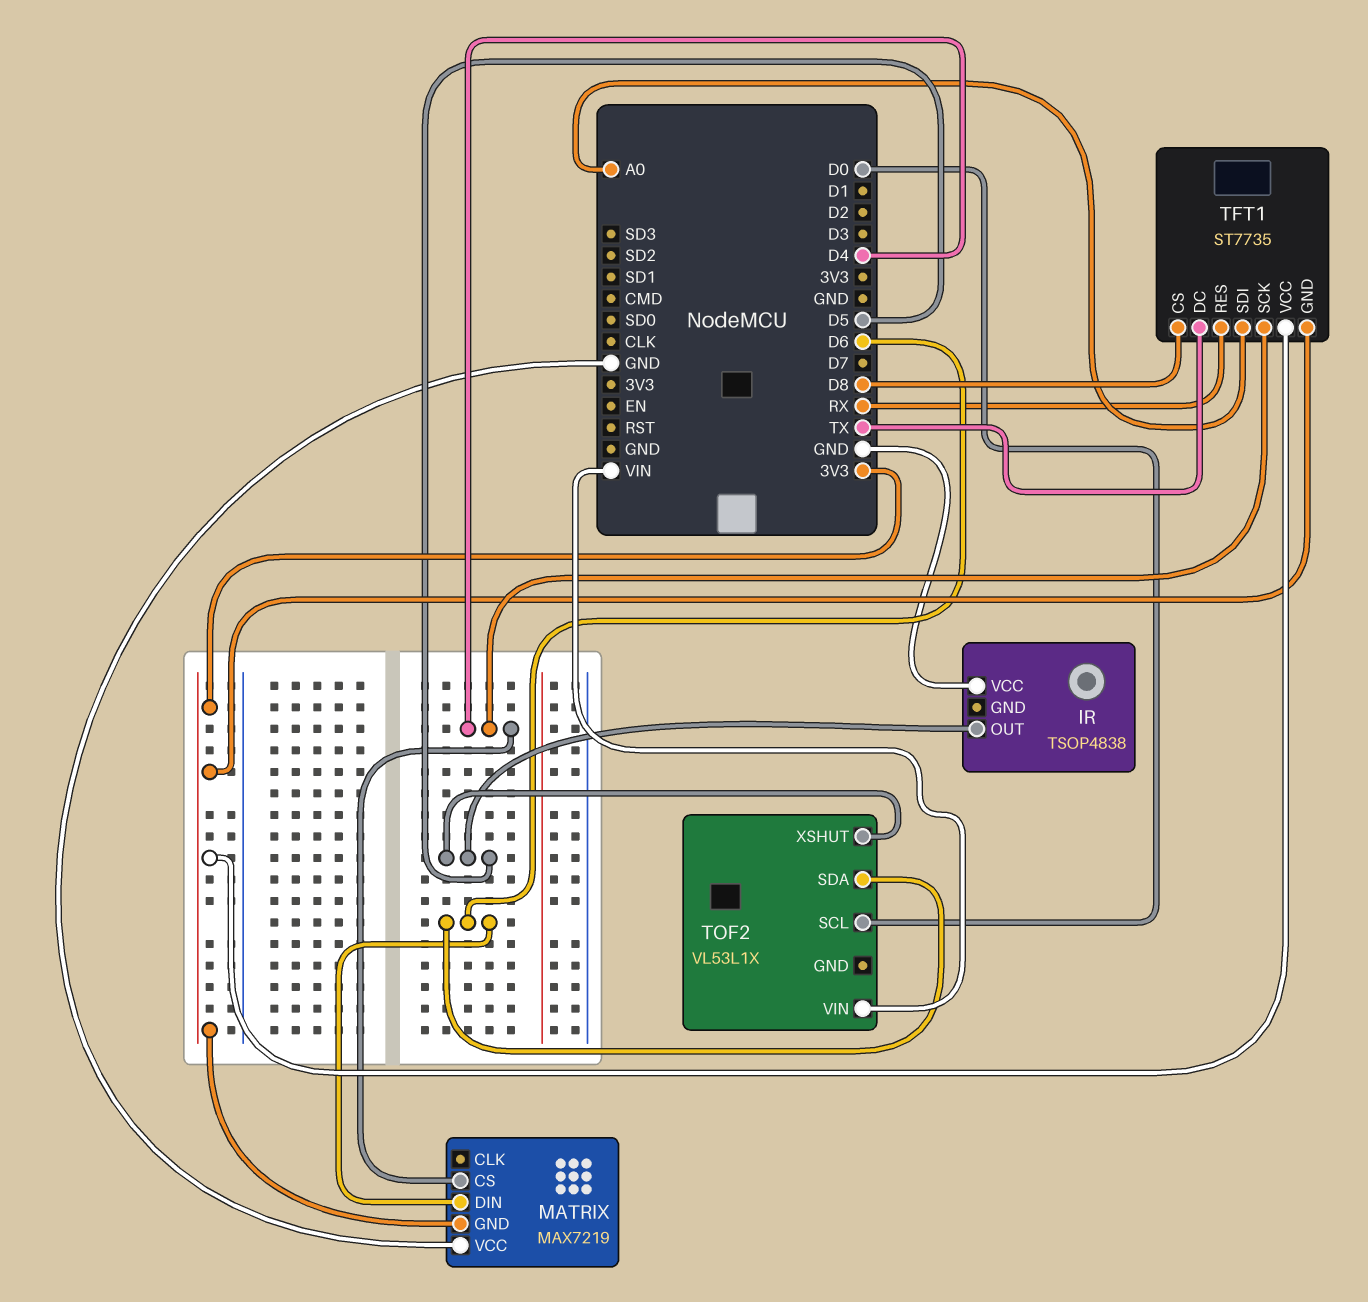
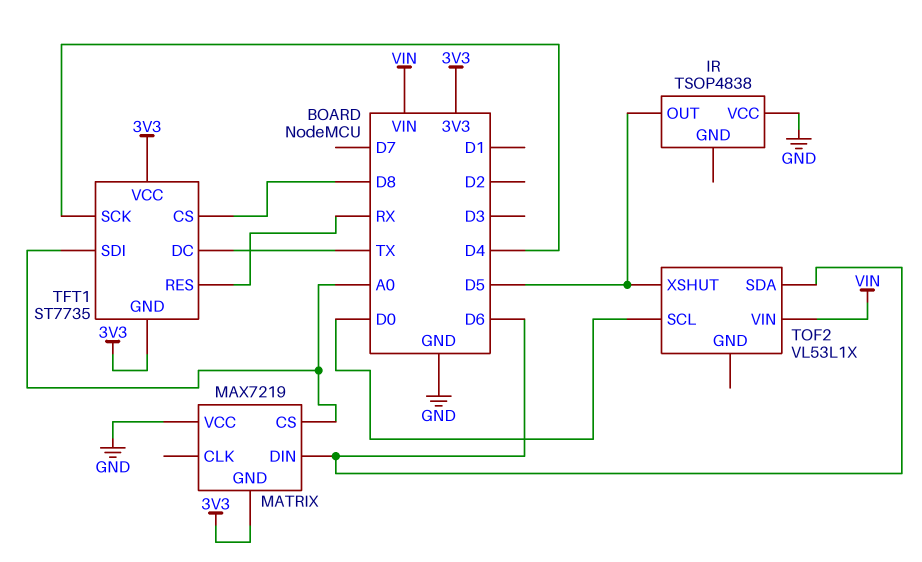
MATRIX pin CS: D4 -> A0

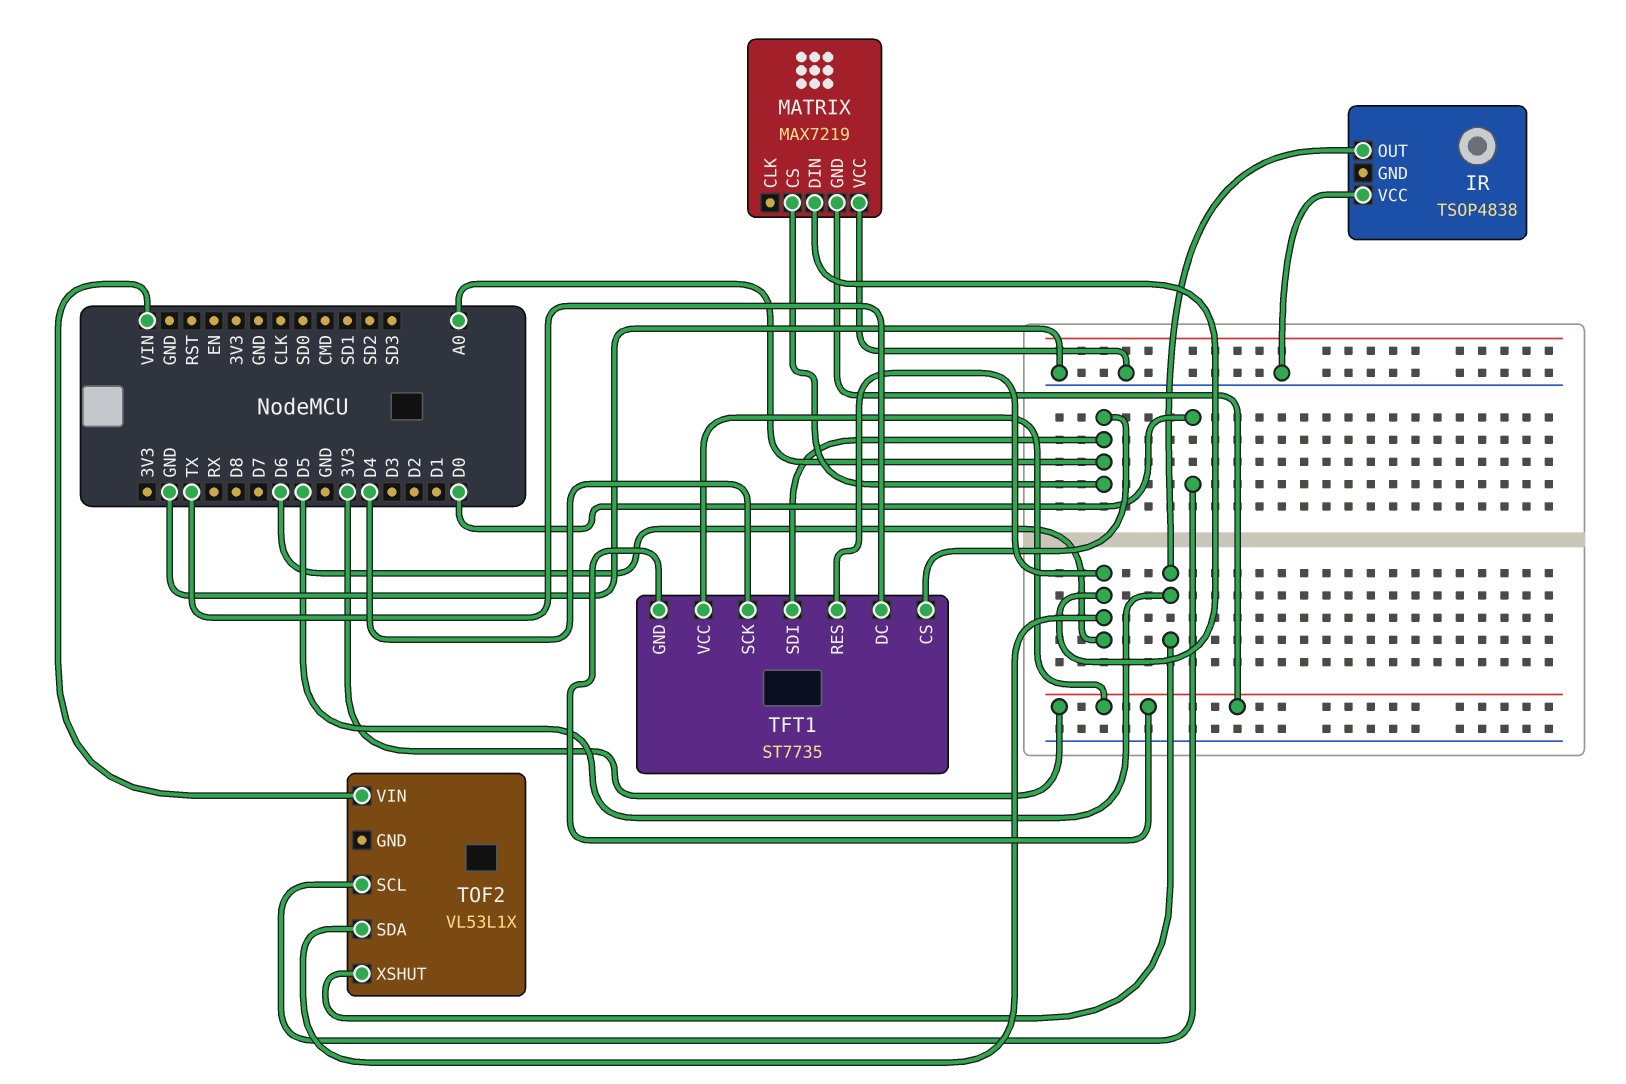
TFT1 pin CS: D8 -> A0
TFT1 pin RES: RX -> D6

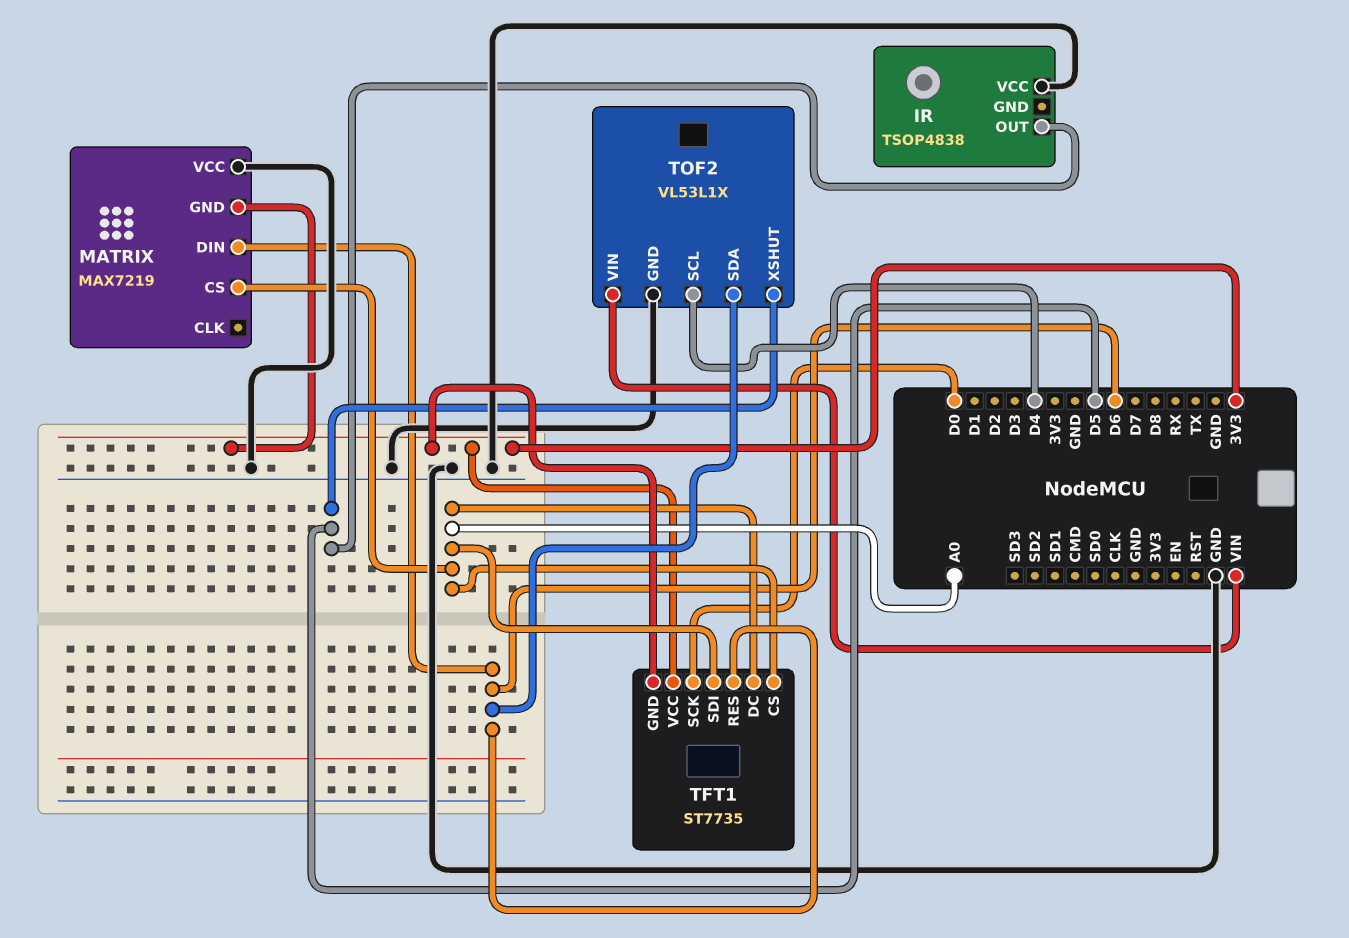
TFT1 pin DC: TX -> A0
TFT1 pin SCK: D4 -> D0
TOF2 pin GND: none -> GND
TOF2 pin SCL: D0 -> D4

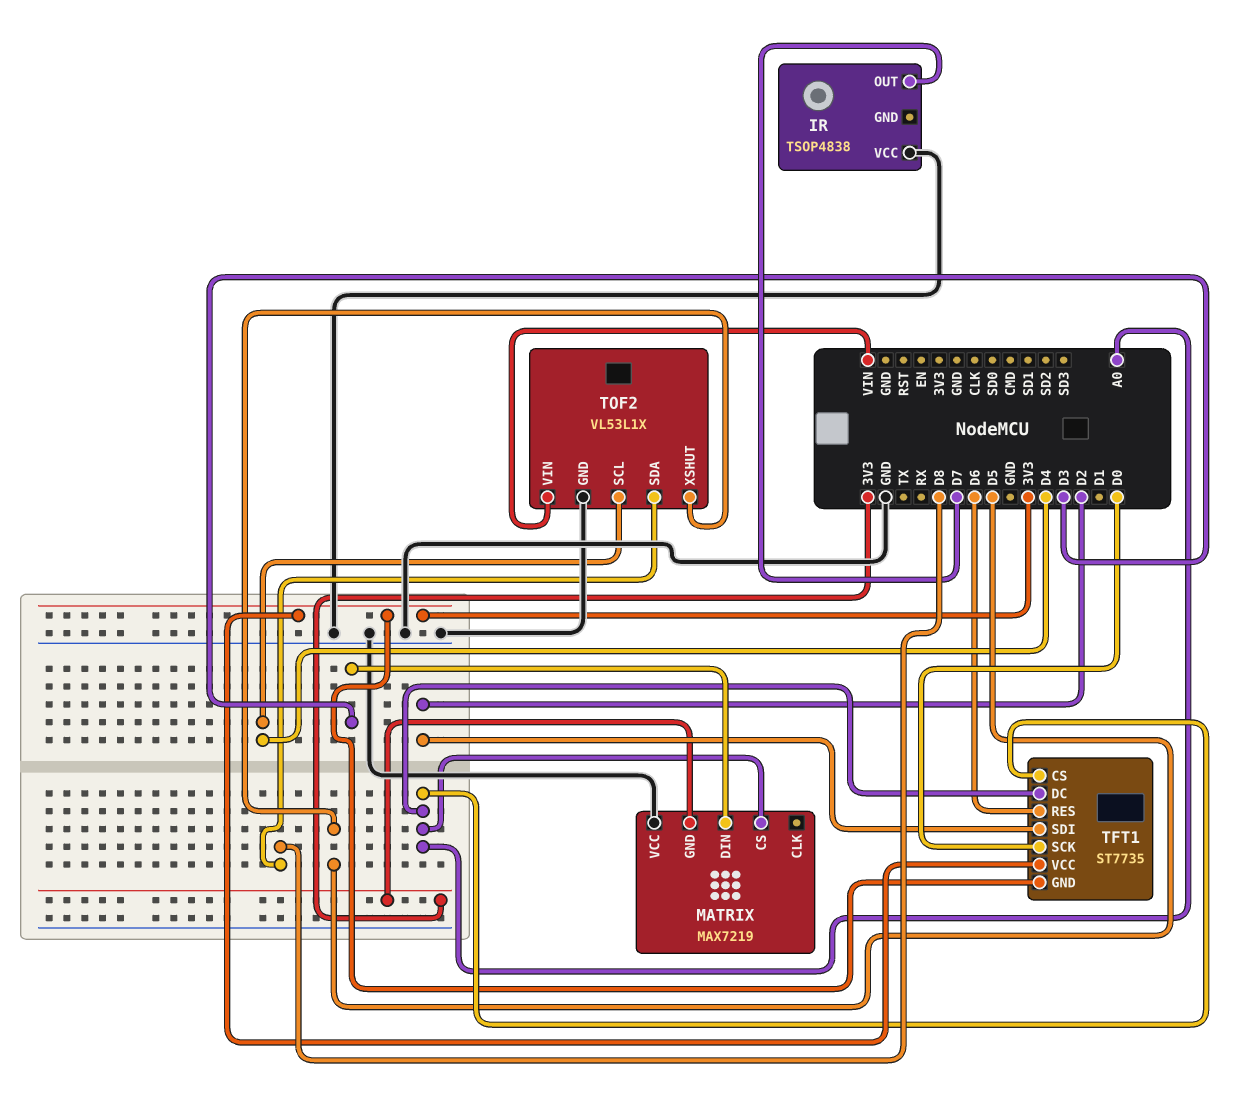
IR pin OUT: D5 -> D7
MATRIX pin DIN: D6 -> D3
TFT1 pin SDI: A0 -> D2
TOF2 pin SDA: D6 -> D8

